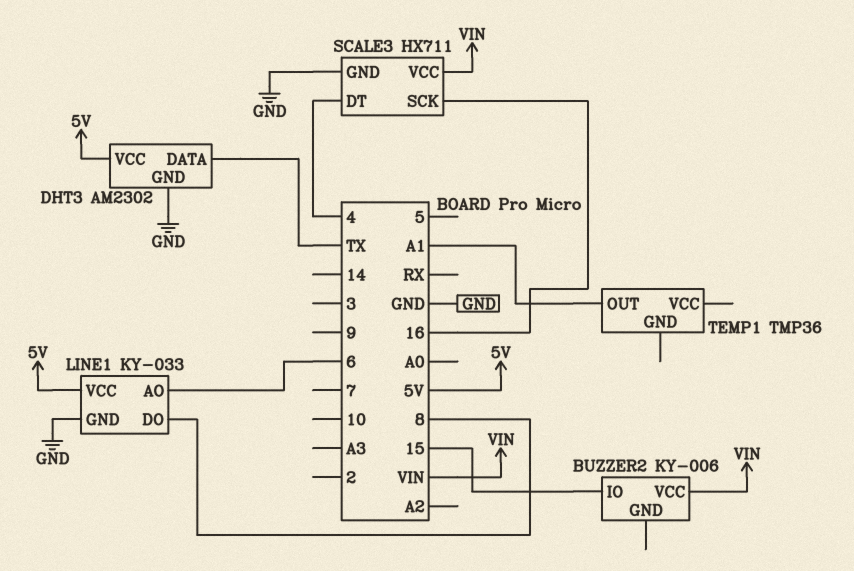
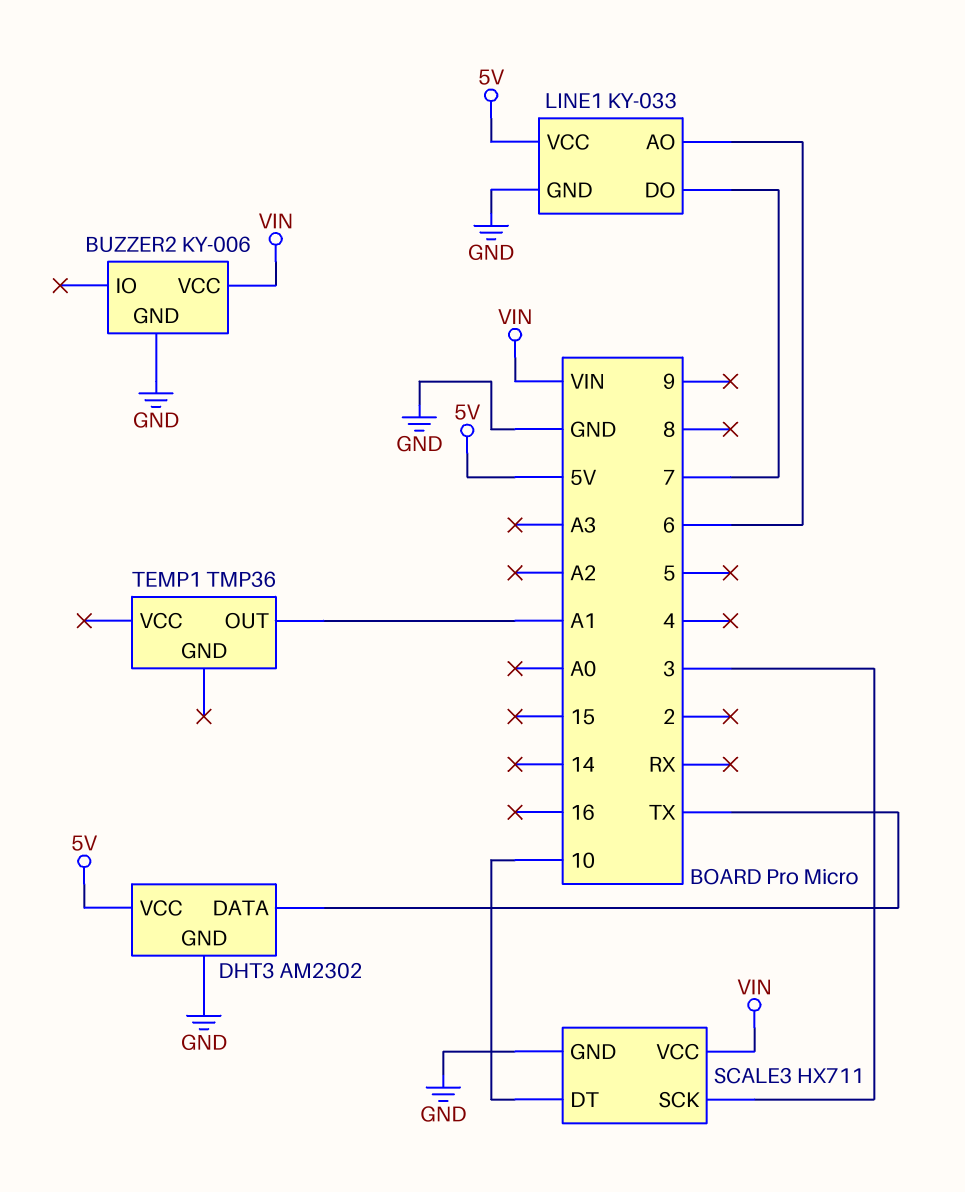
BUZZER2 pin GND: none -> GND
BUZZER2 pin IO: 15 -> none
LINE1 pin DO: 8 -> 7
SCALE3 pin DT: 4 -> 10
SCALE3 pin SCK: 16 -> 3

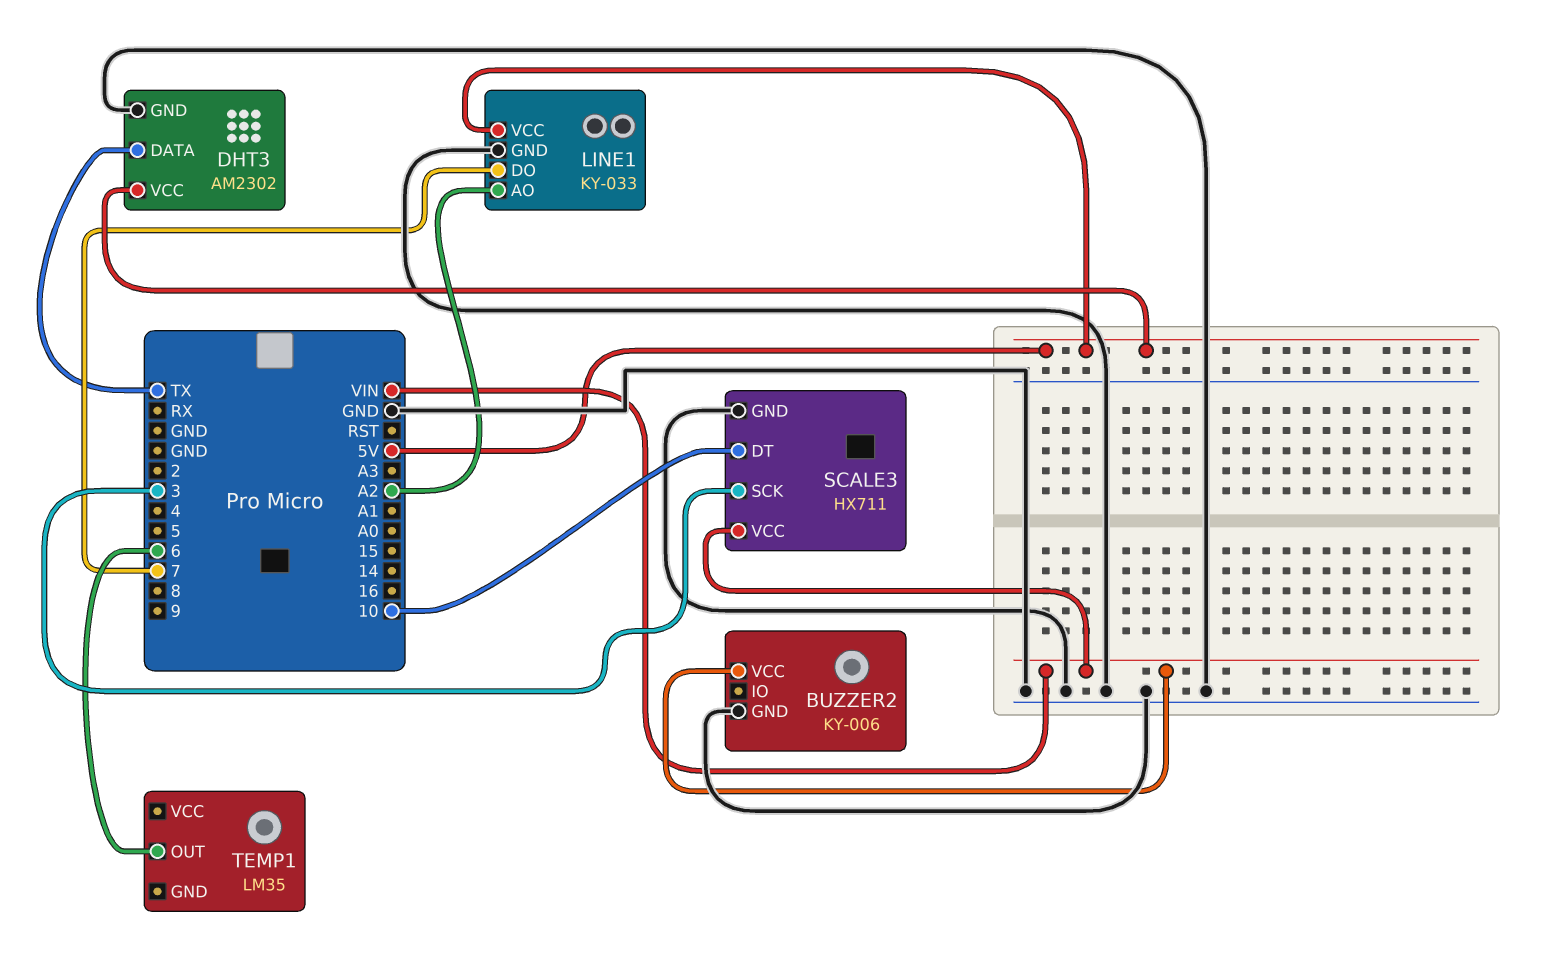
LINE1 pin AO: 6 -> A2
TEMP1: TMP36 -> LM35
TEMP1 pin OUT: A1 -> 6

